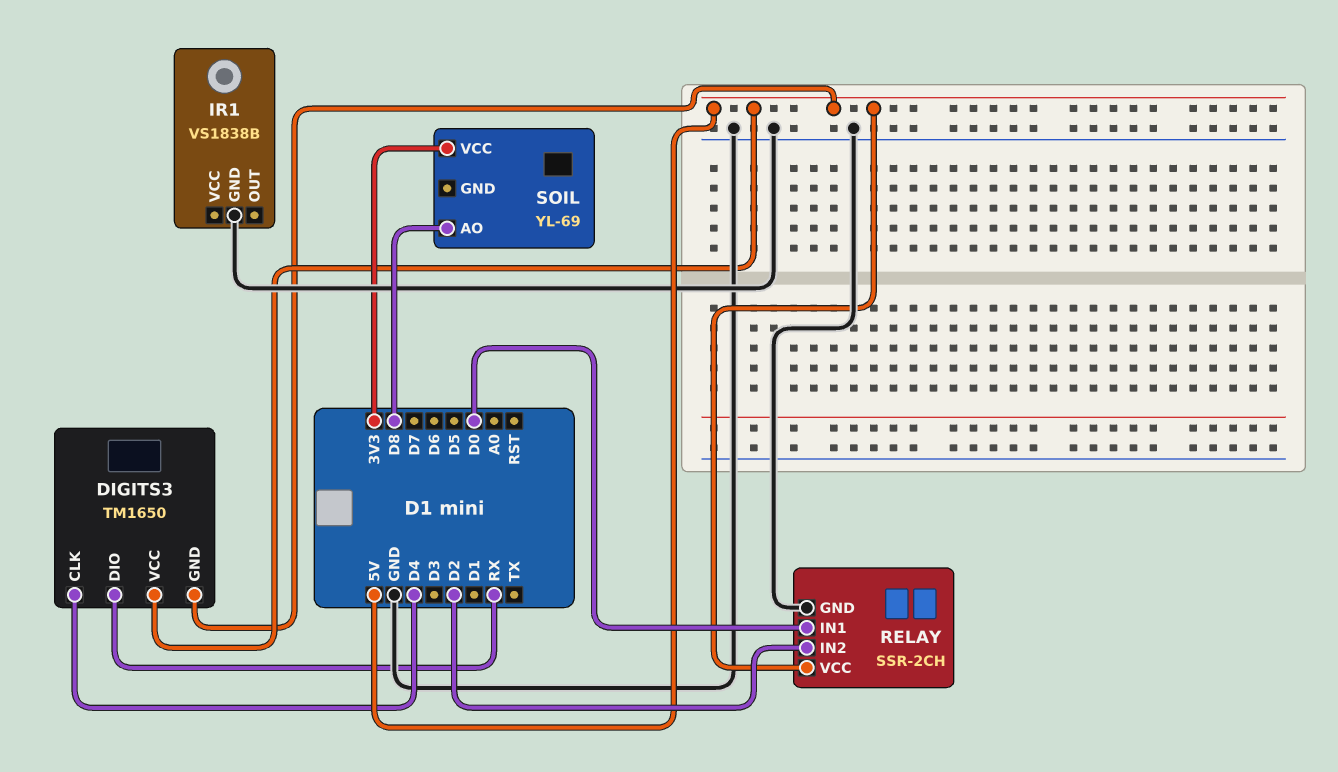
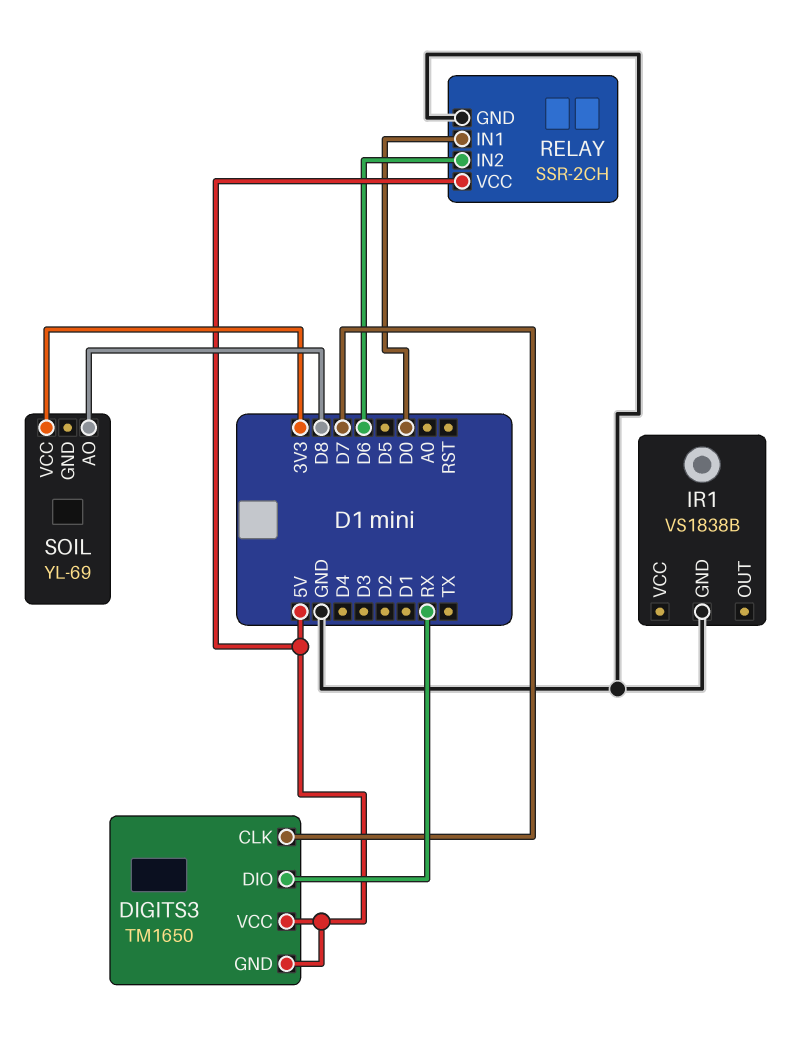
DIGITS3 pin CLK: D4 -> D7
RELAY pin IN2: D2 -> D6

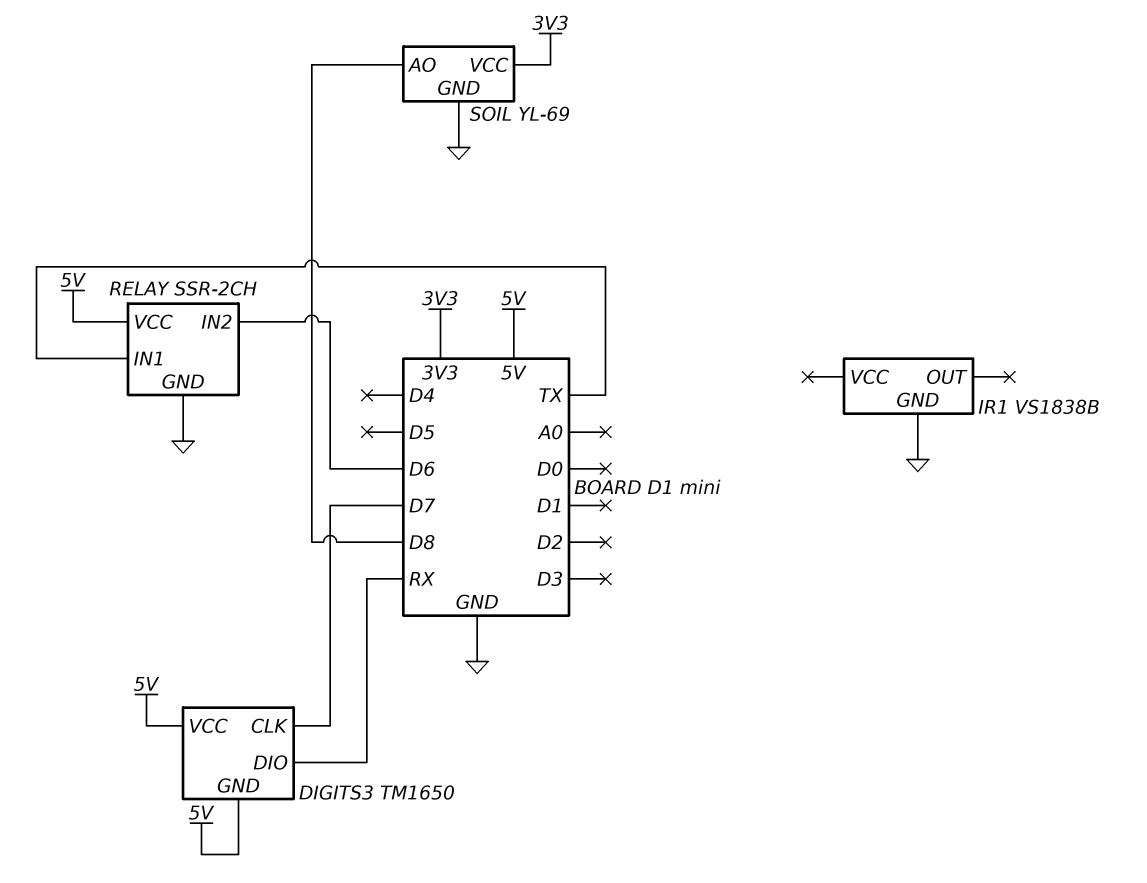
RELAY pin IN1: D0 -> TX
SOIL pin GND: none -> GND

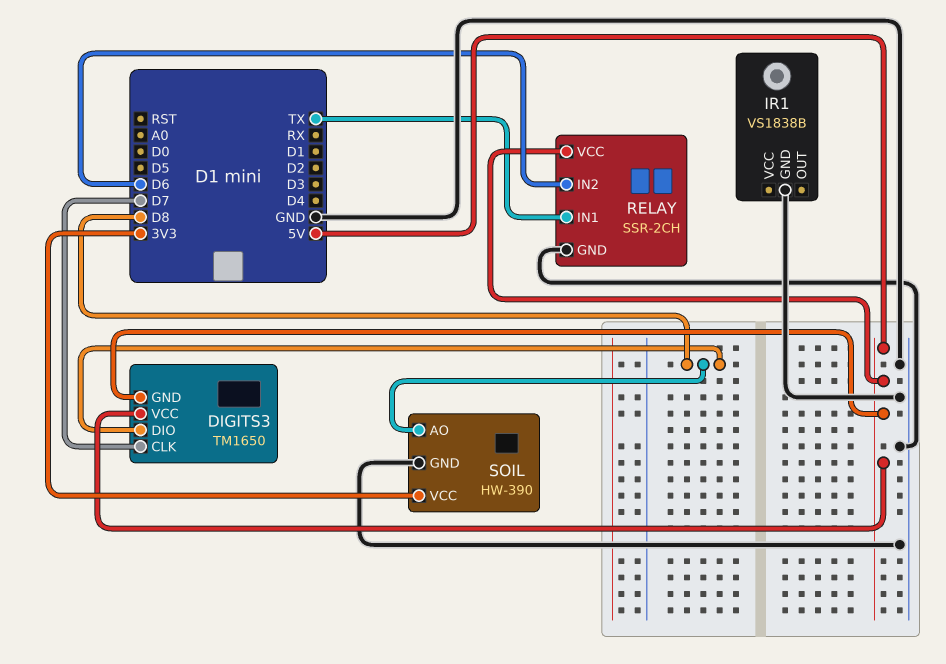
DIGITS3 pin DIO: RX -> D8
SOIL: YL-69 -> HW-390

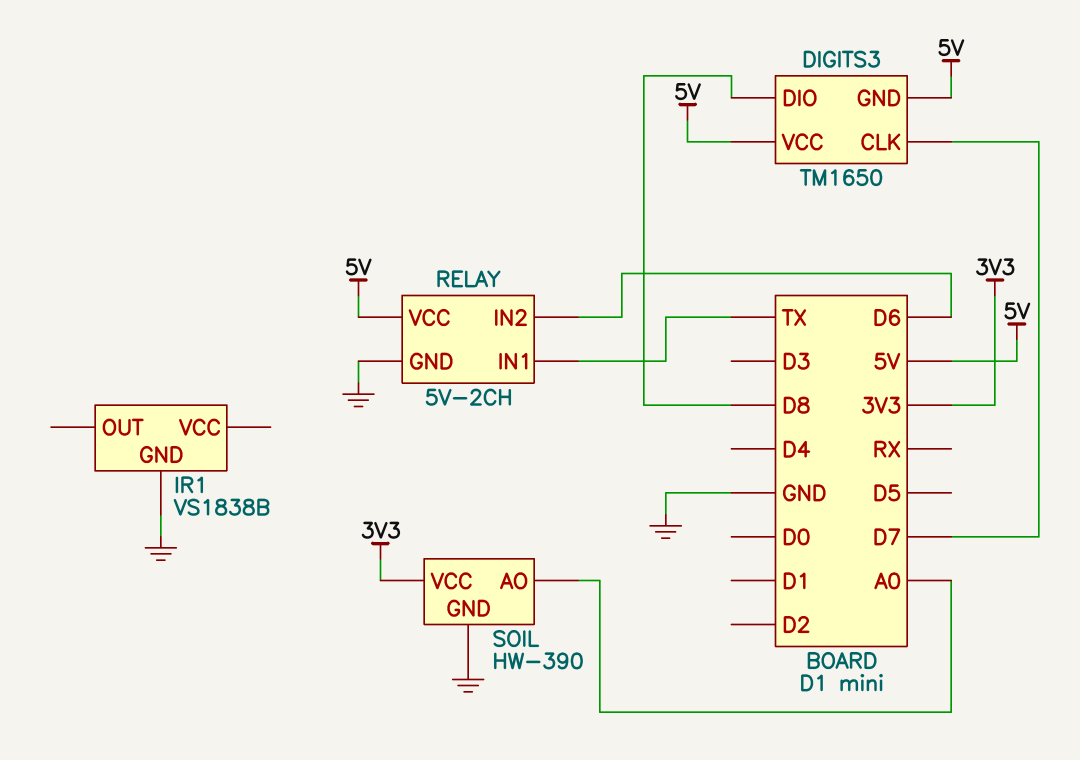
RELAY: SSR-2CH -> 5V-2CH
SOIL pin AO: D8 -> A0

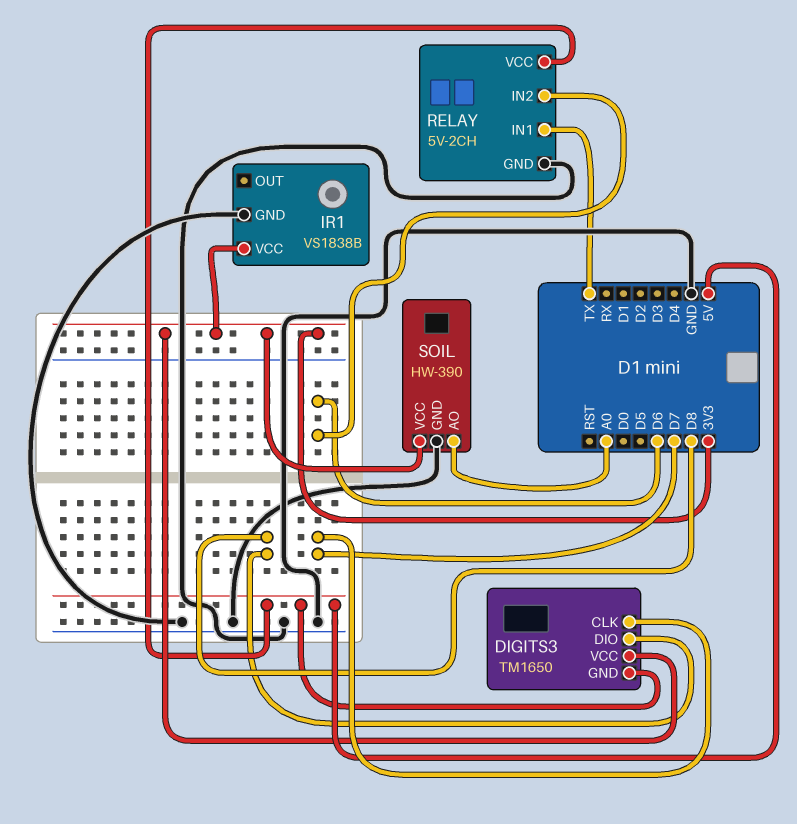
DIGITS3 pin VCC: 5V -> 3V3
IR1 pin VCC: none -> 3V3

